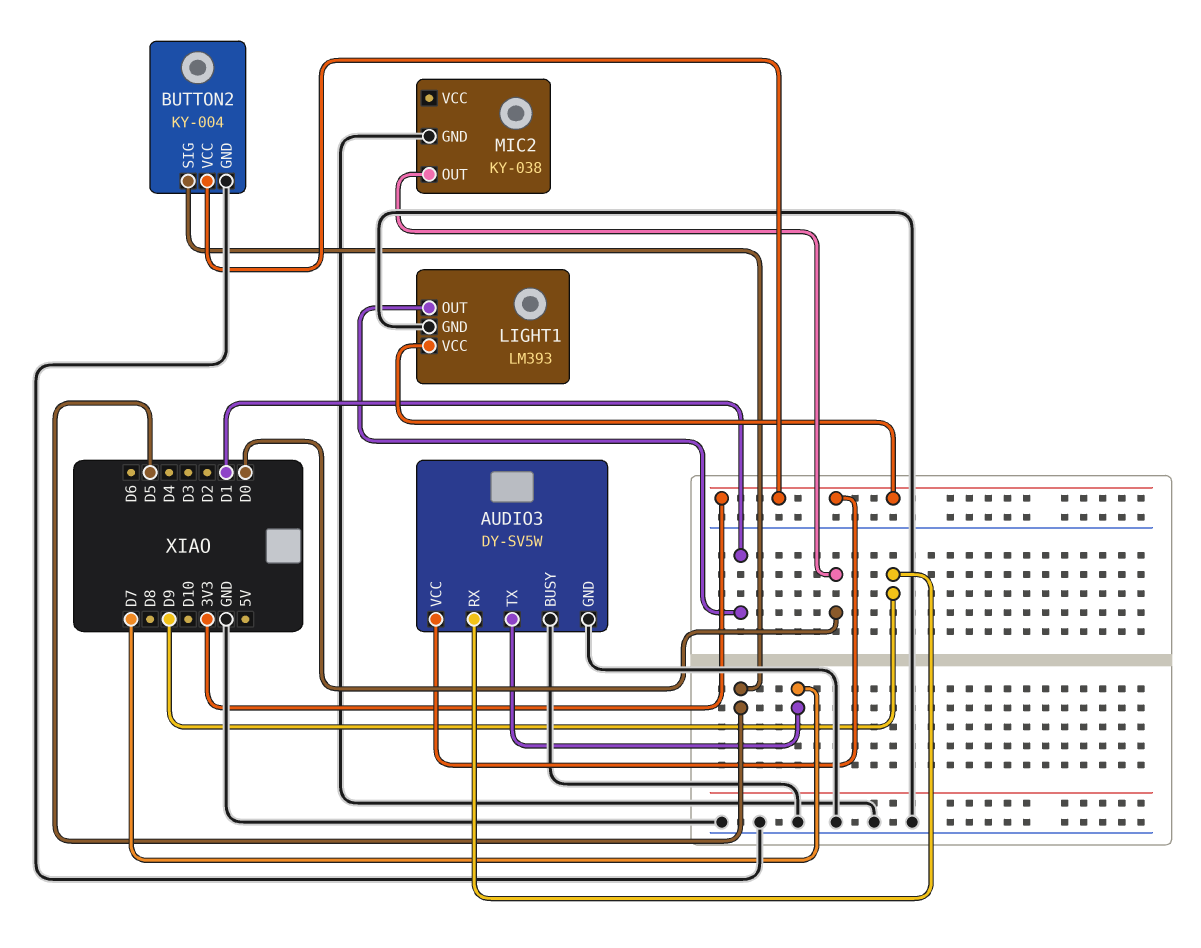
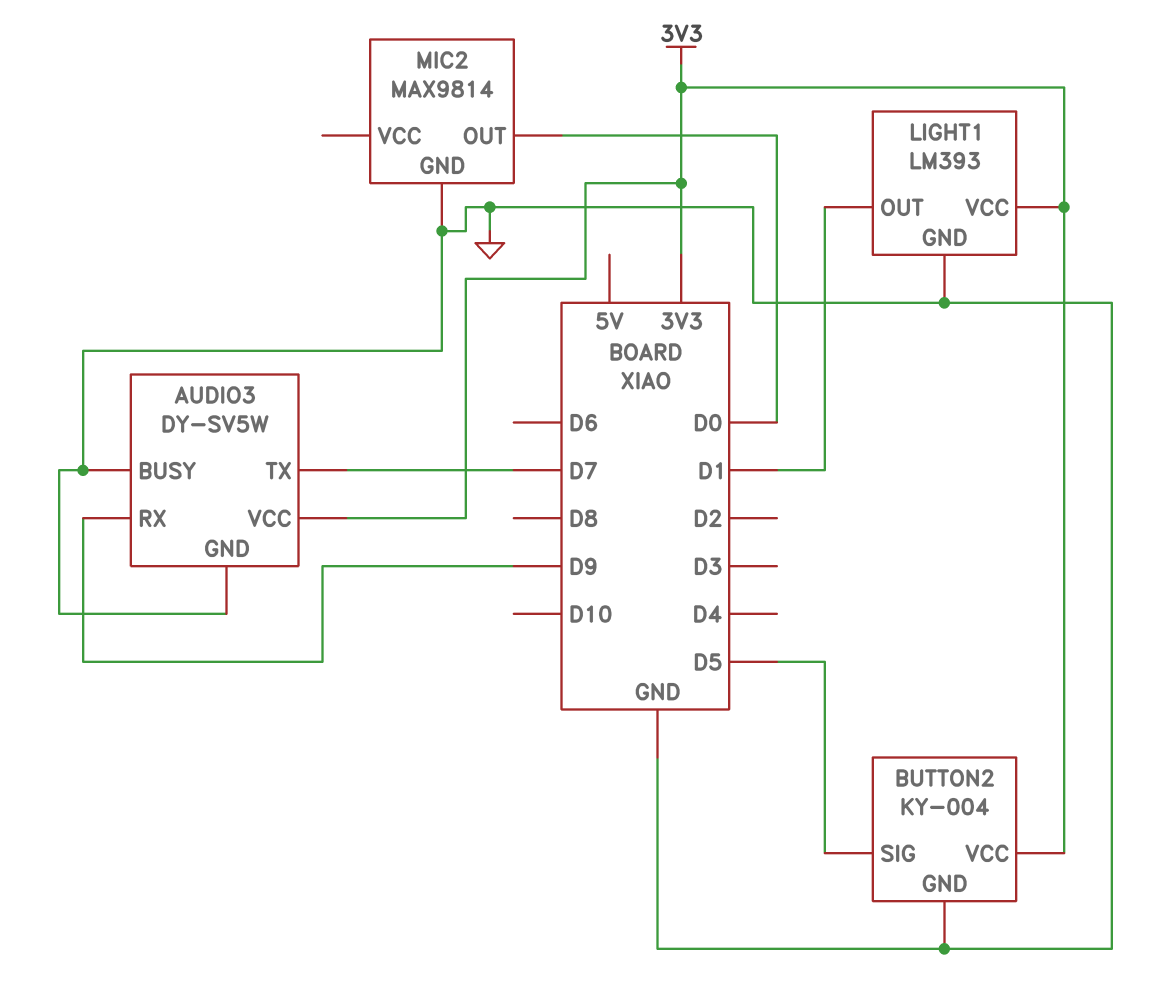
MIC2: KY-038 -> MAX9814

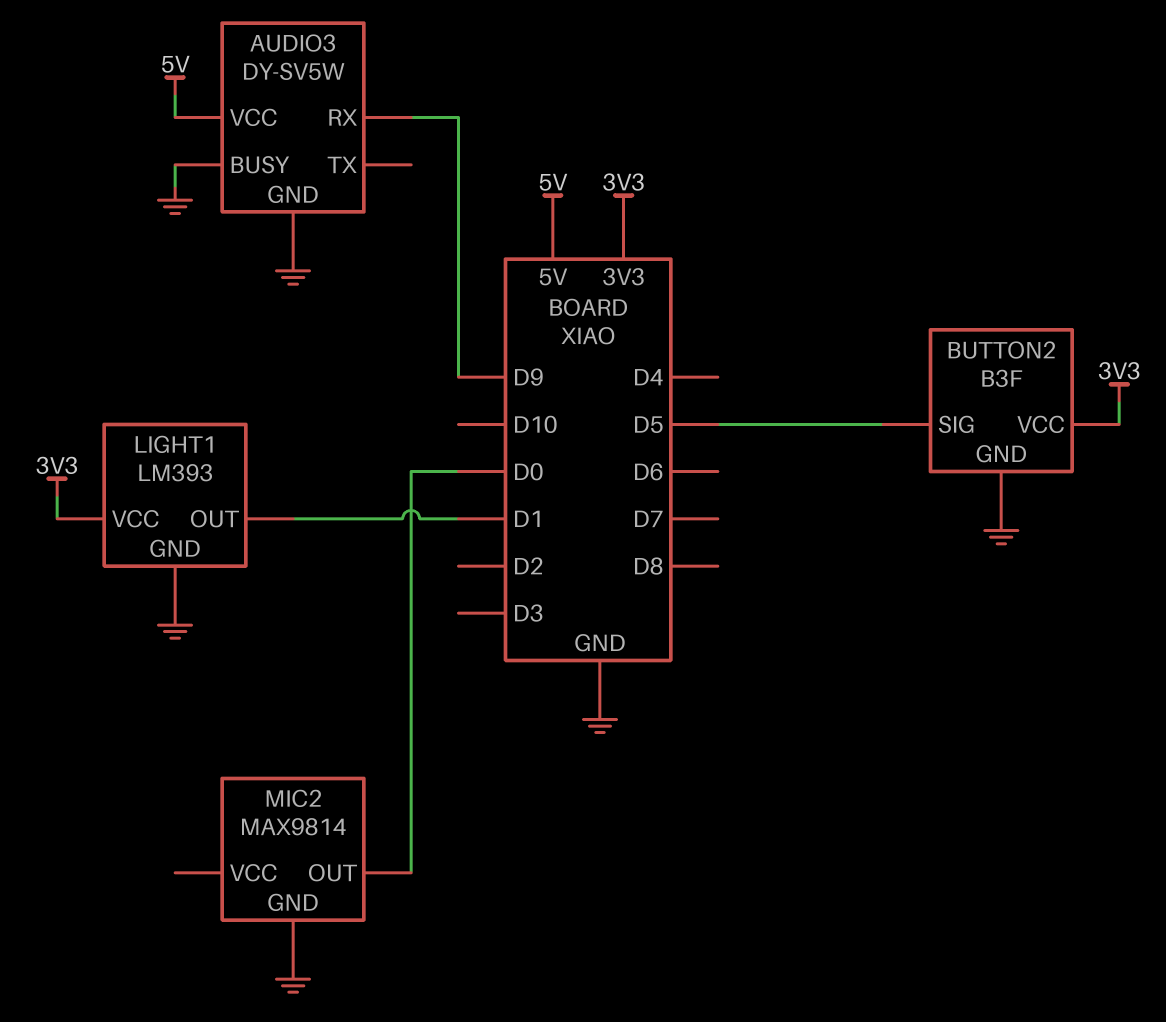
AUDIO3 pin TX: D7 -> none
AUDIO3 pin VCC: 3V3 -> 5V
BUTTON2: KY-004 -> B3F

